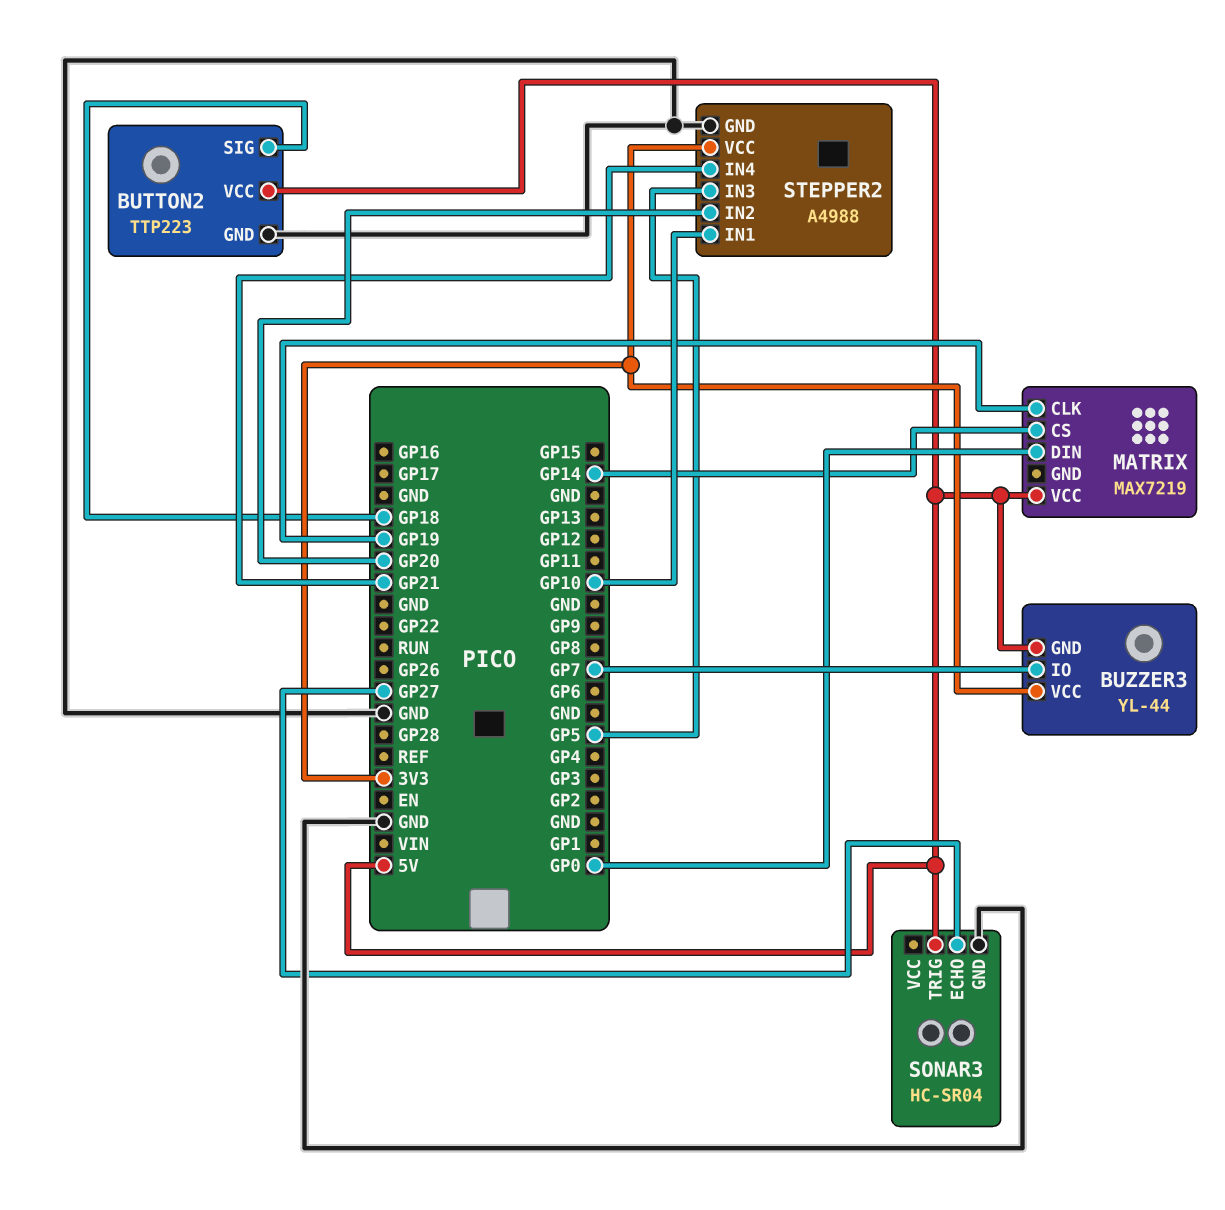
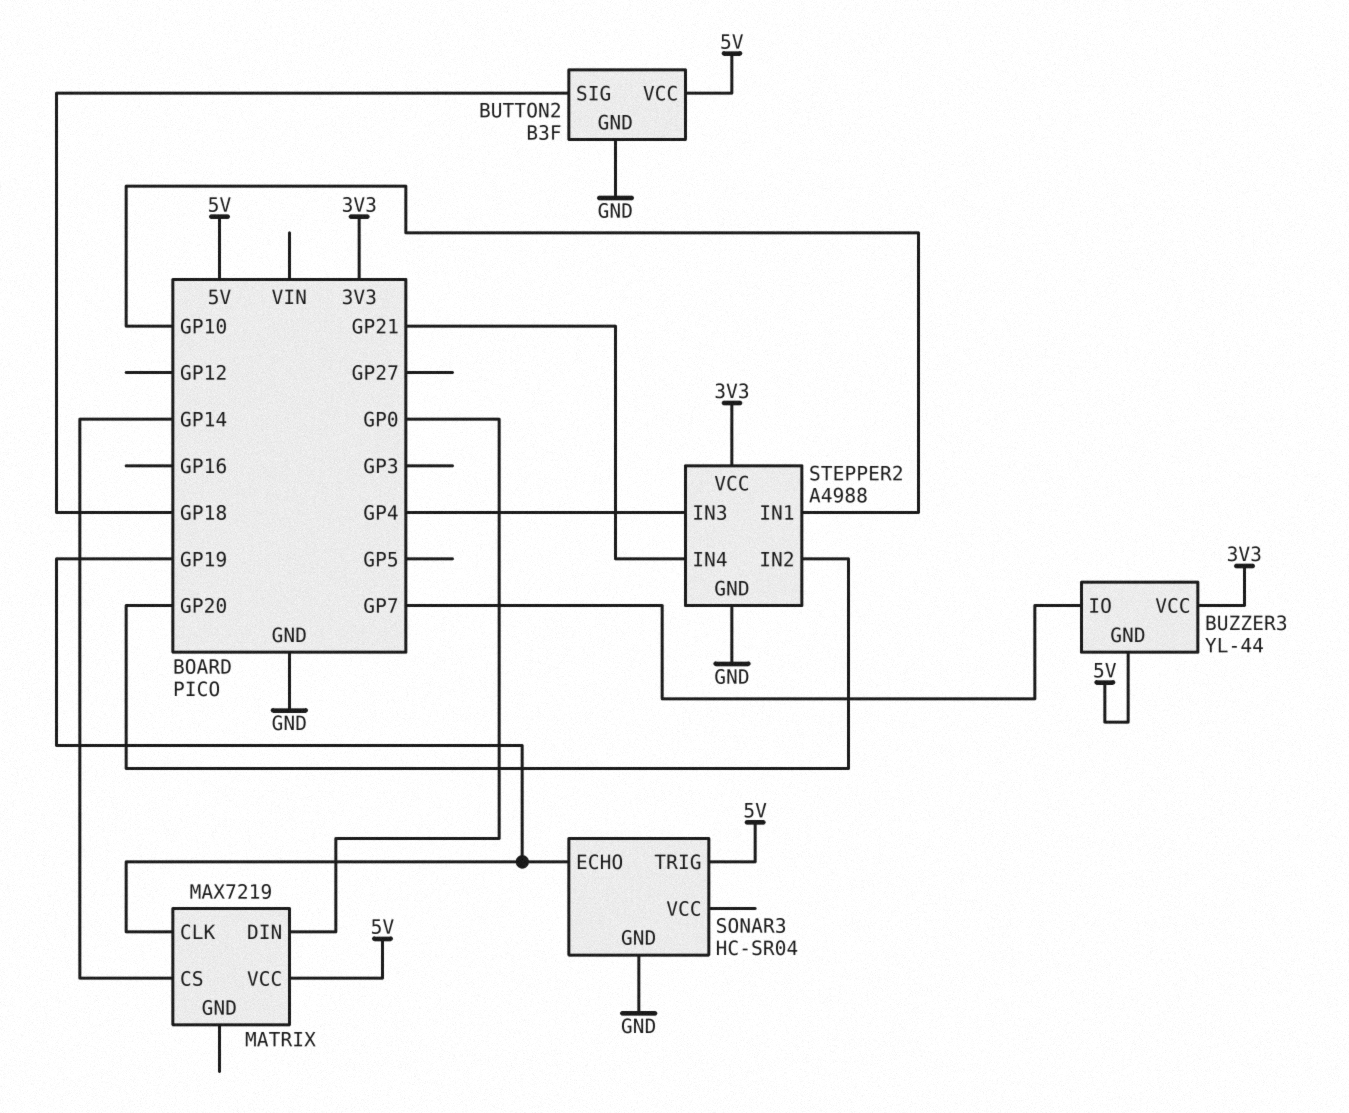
BUTTON2: TTP223 -> B3F
SONAR3 pin ECHO: GP27 -> GP19
STEPPER2 pin IN3: GP5 -> GP4

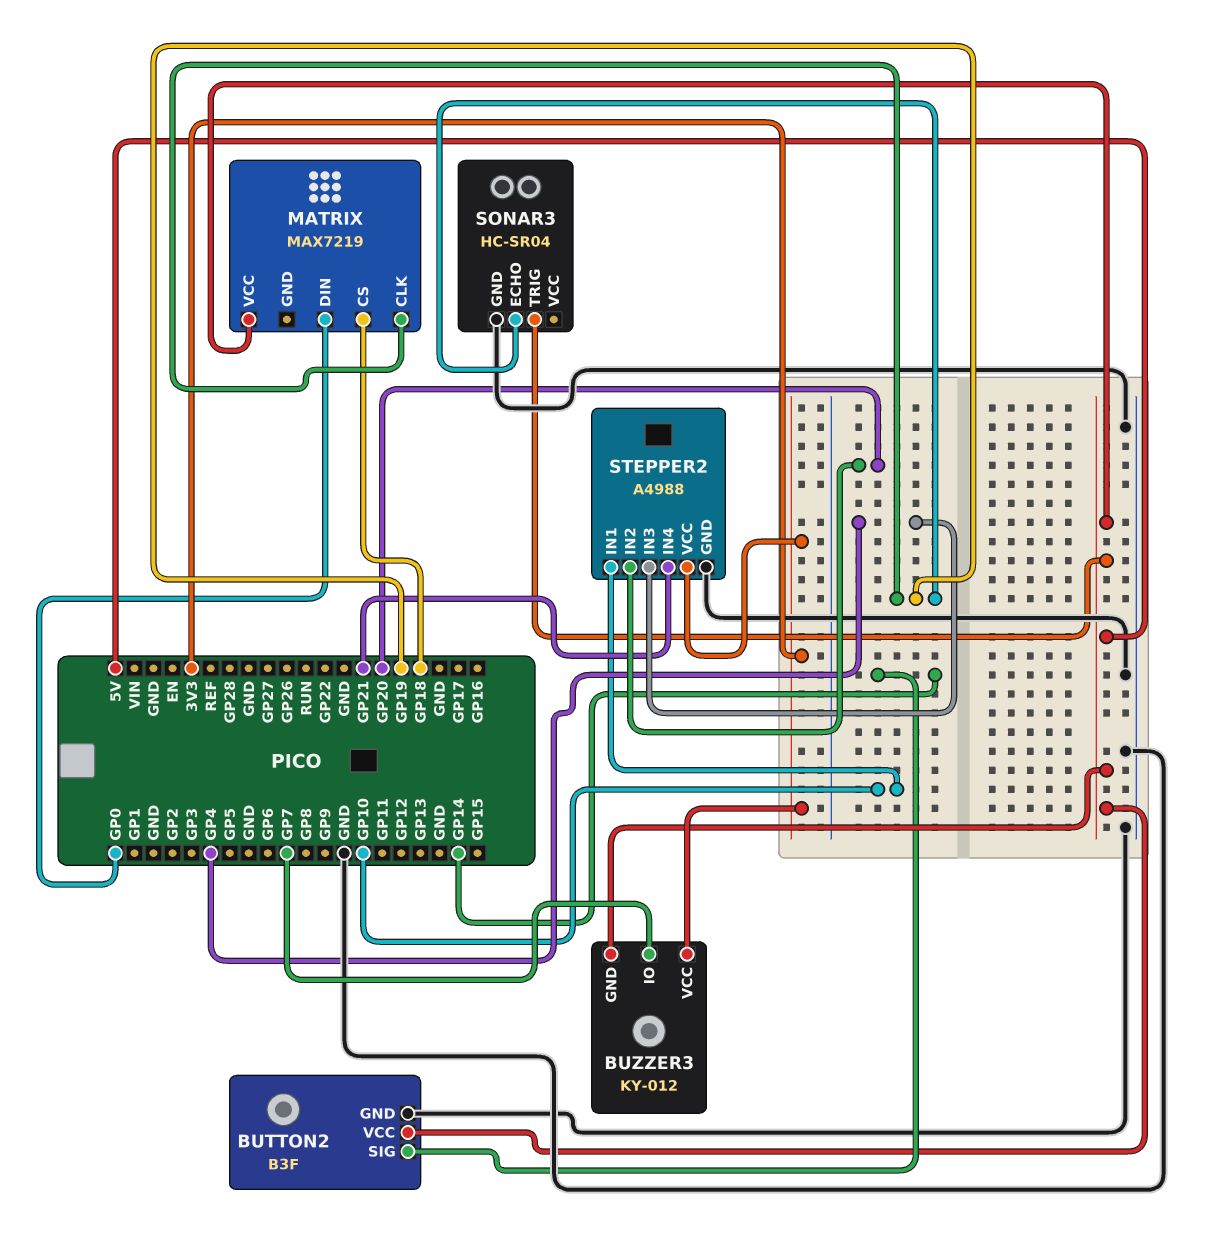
BUTTON2 pin SIG: GP18 -> GP14
BUZZER3: YL-44 -> KY-012
MATRIX pin CS: GP14 -> GP18

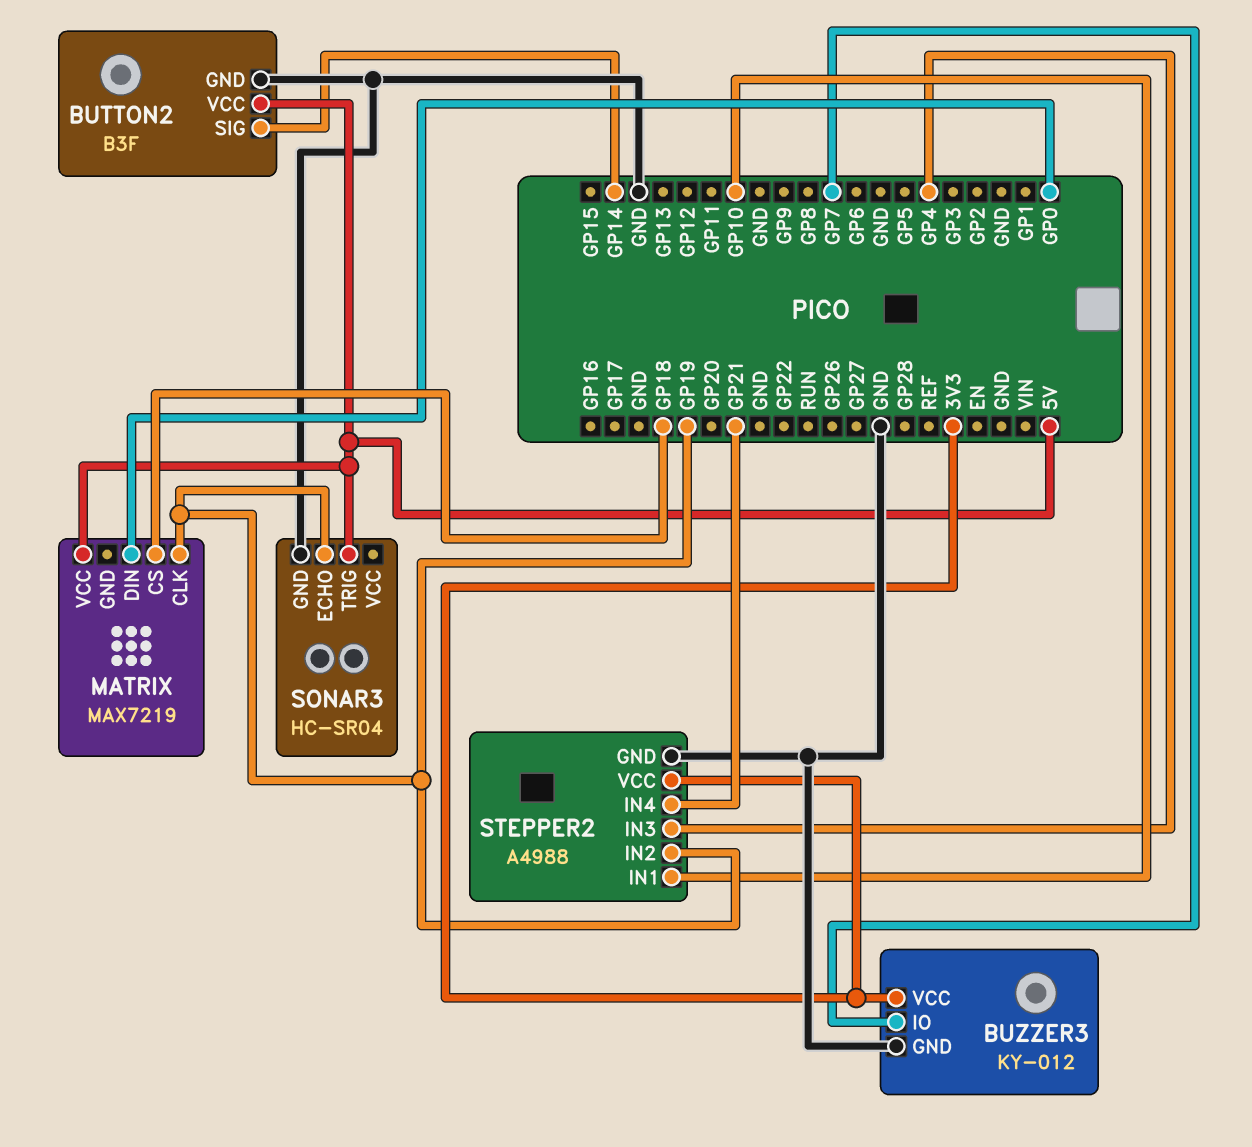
BUZZER3 pin GND: 5V -> GND
STEPPER2 pin IN2: GP20 -> GP19

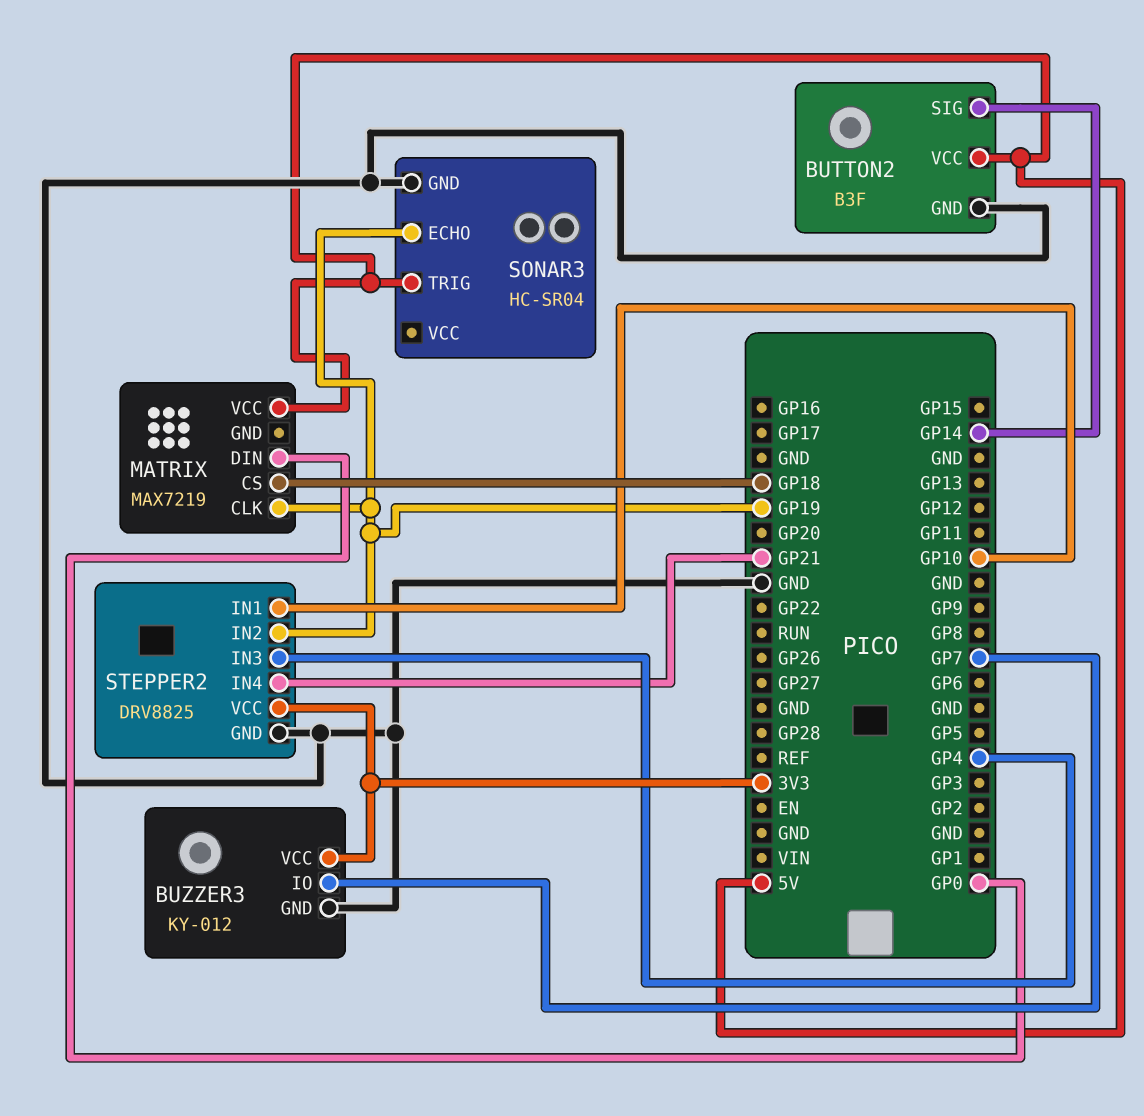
STEPPER2: A4988 -> DRV8825

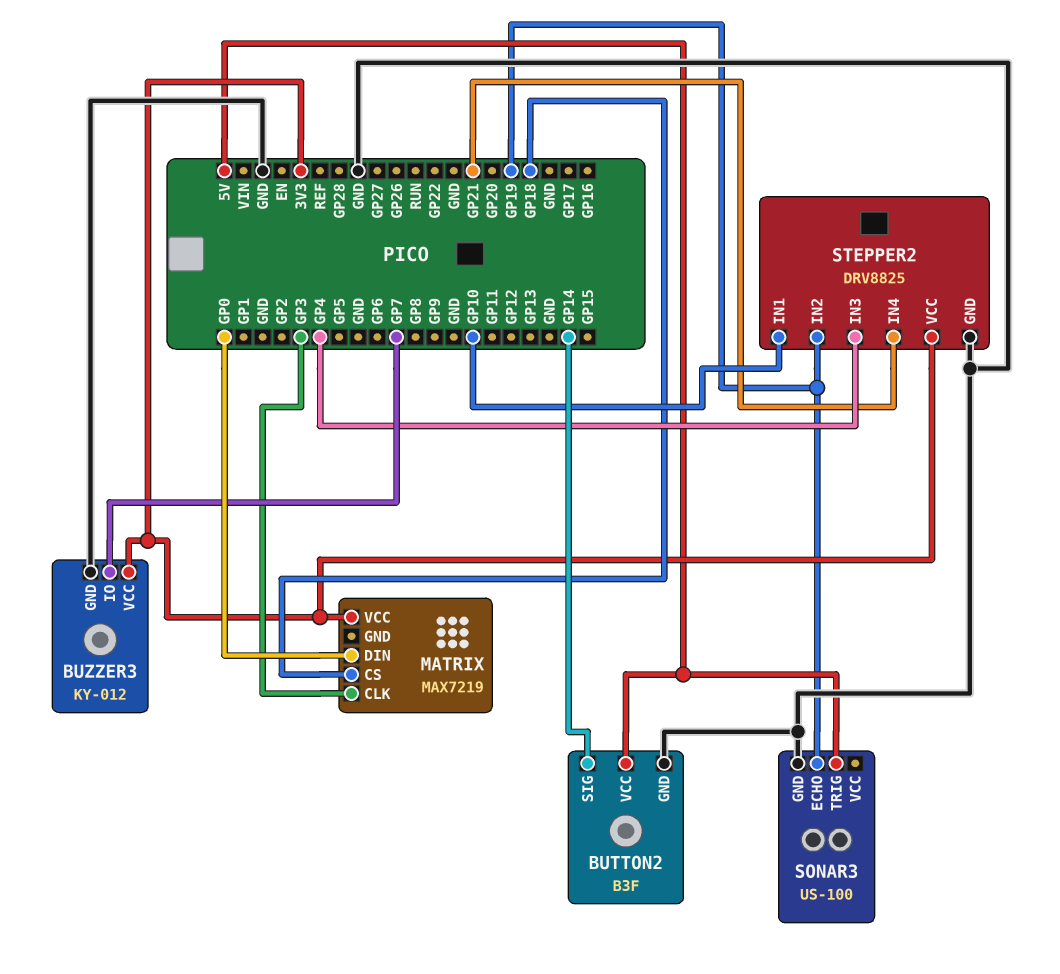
MATRIX pin CLK: GP19 -> GP3
MATRIX pin VCC: 5V -> 3V3
SONAR3: HC-SR04 -> US-100

